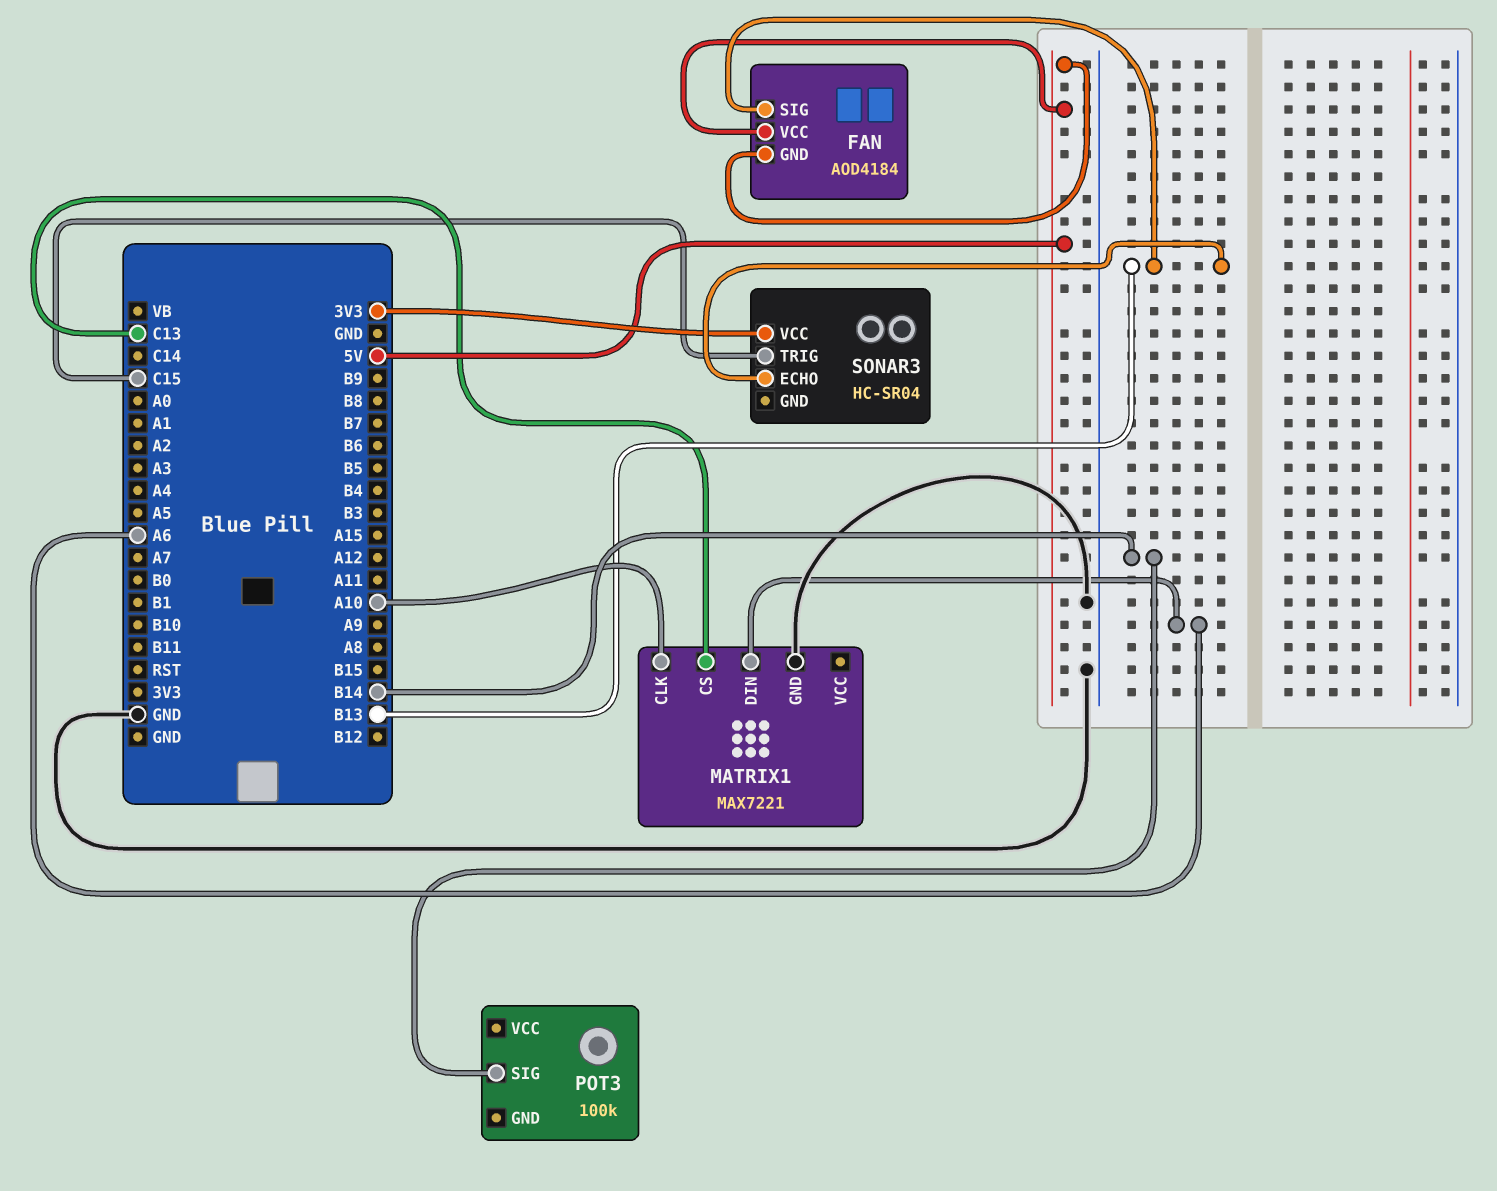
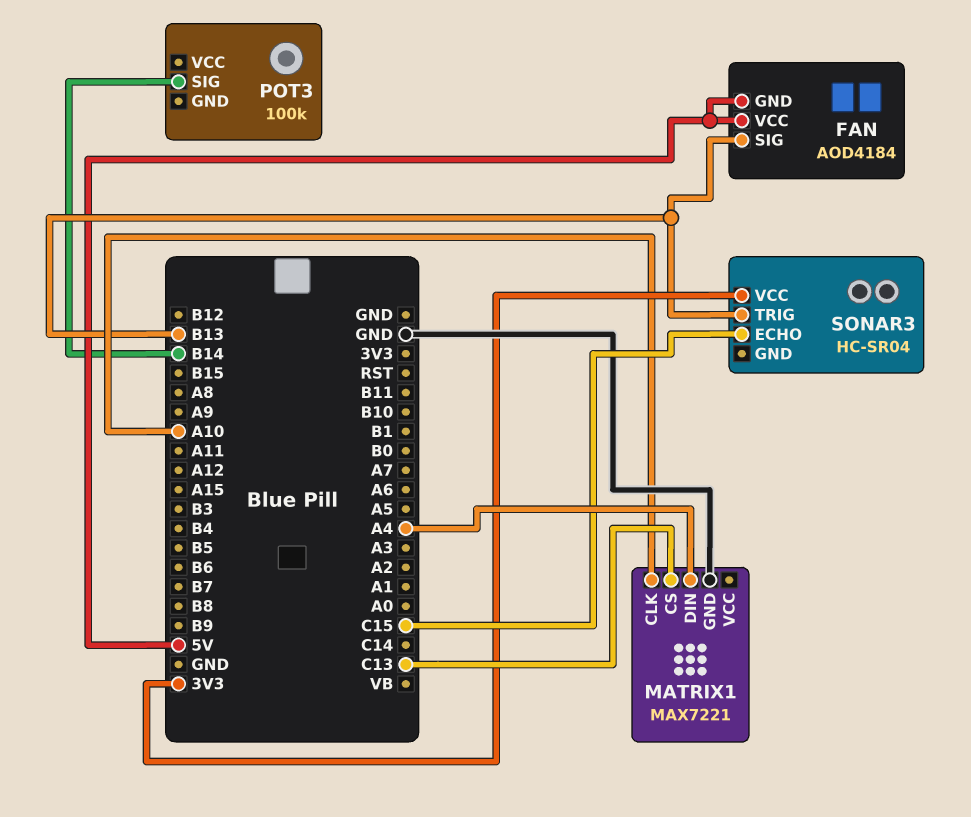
MATRIX1 pin DIN: A6 -> A4
SONAR3 pin ECHO: B13 -> C15
SONAR3 pin TRIG: C15 -> B13

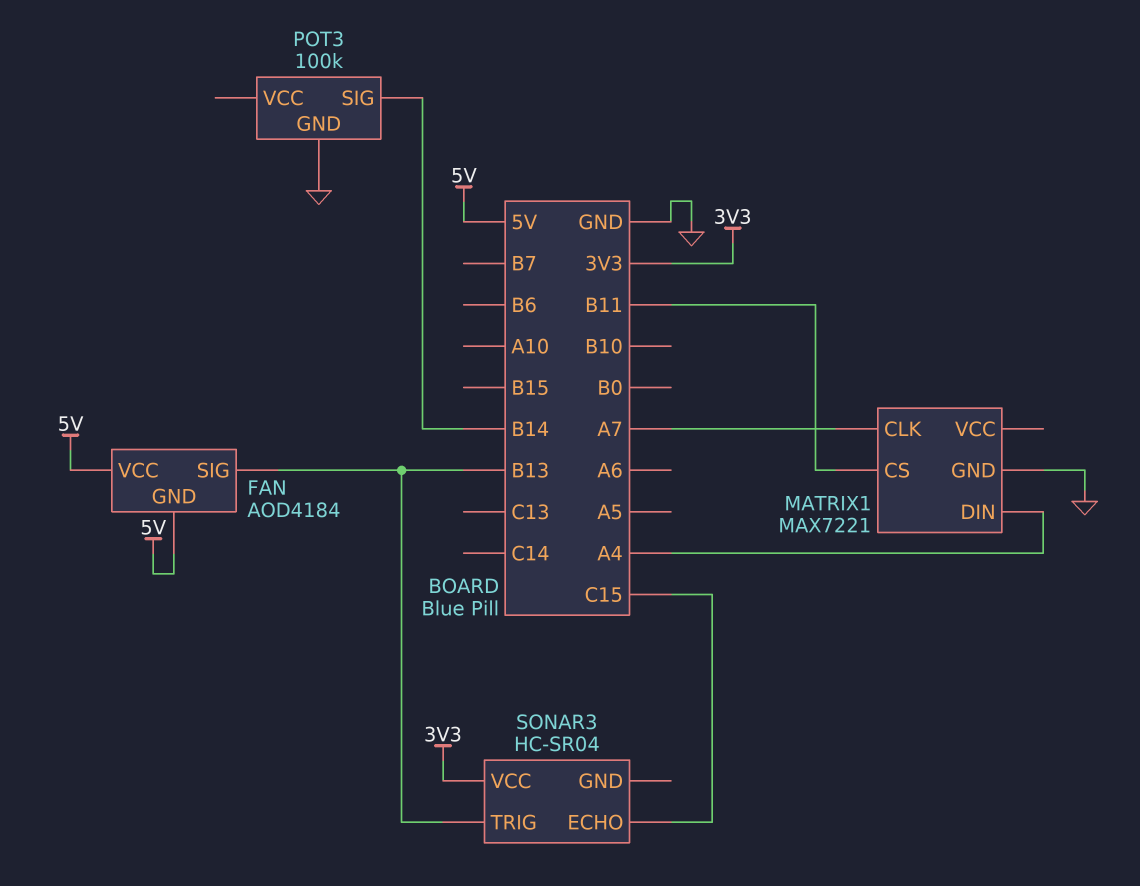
MATRIX1 pin CLK: A10 -> A7
MATRIX1 pin CS: C13 -> B11
POT3 pin GND: none -> GND

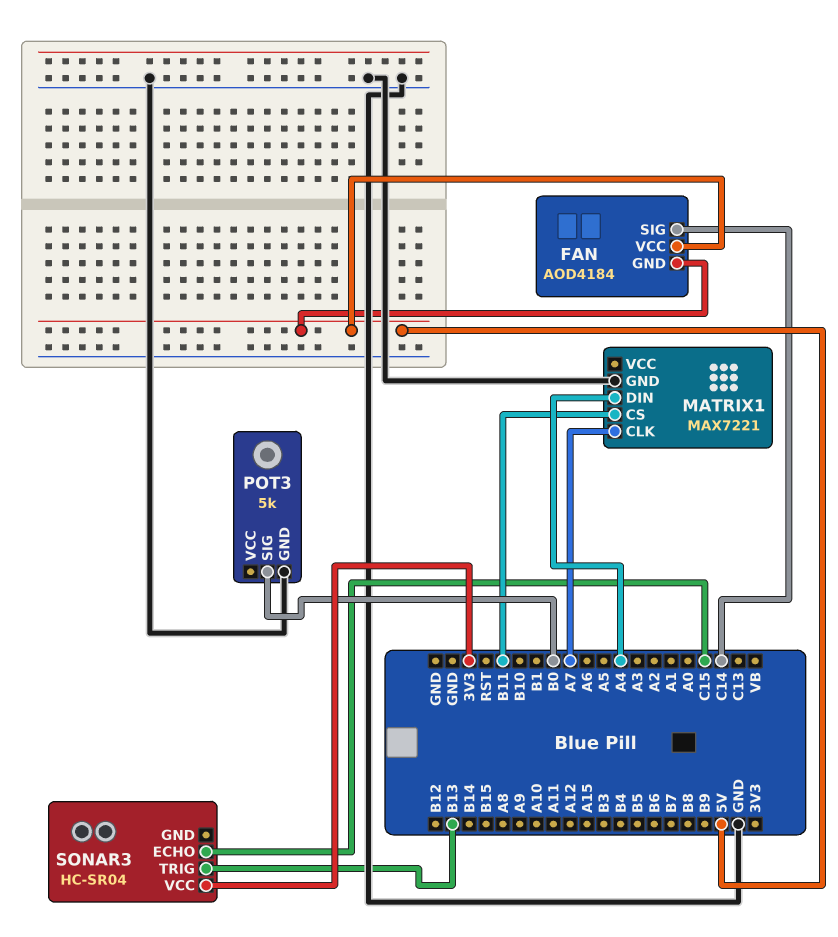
FAN pin SIG: B13 -> C14
POT3: 100k -> 5k
POT3 pin SIG: B14 -> B0

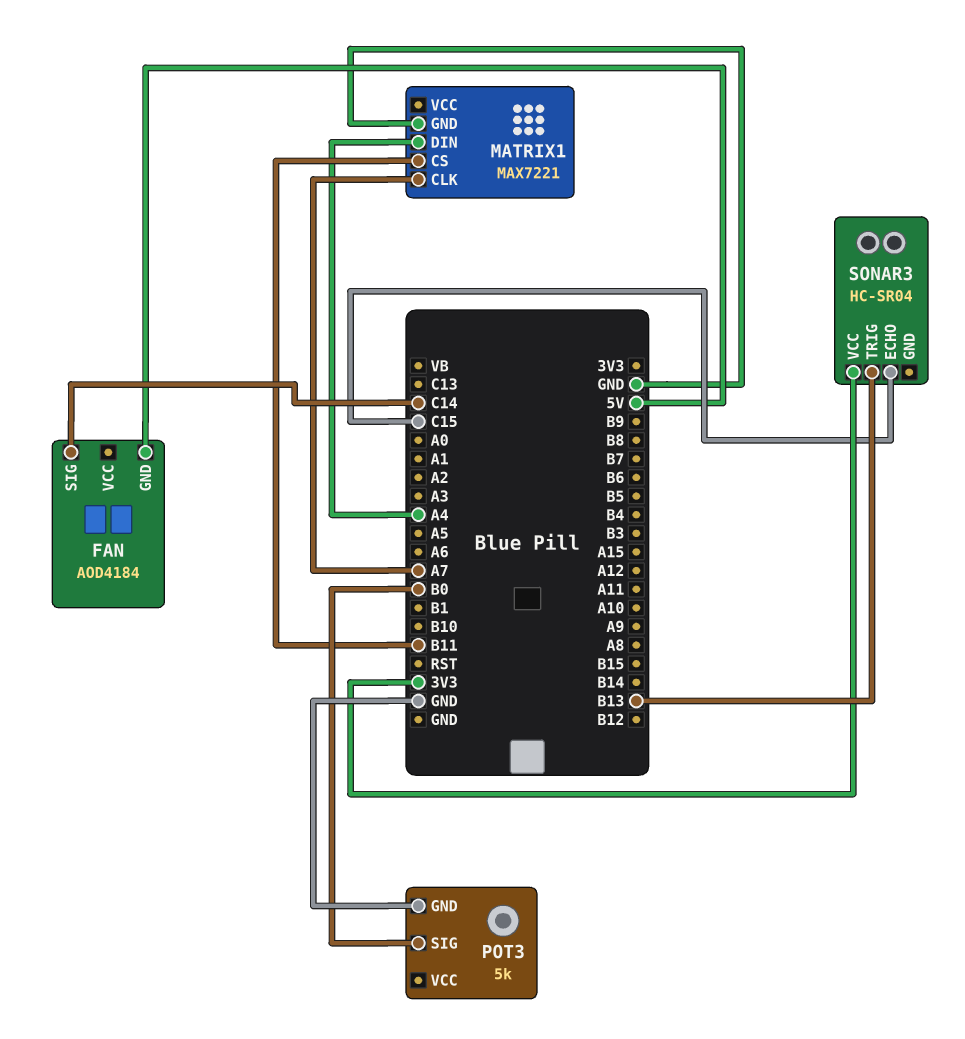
FAN pin VCC: 5V -> none

